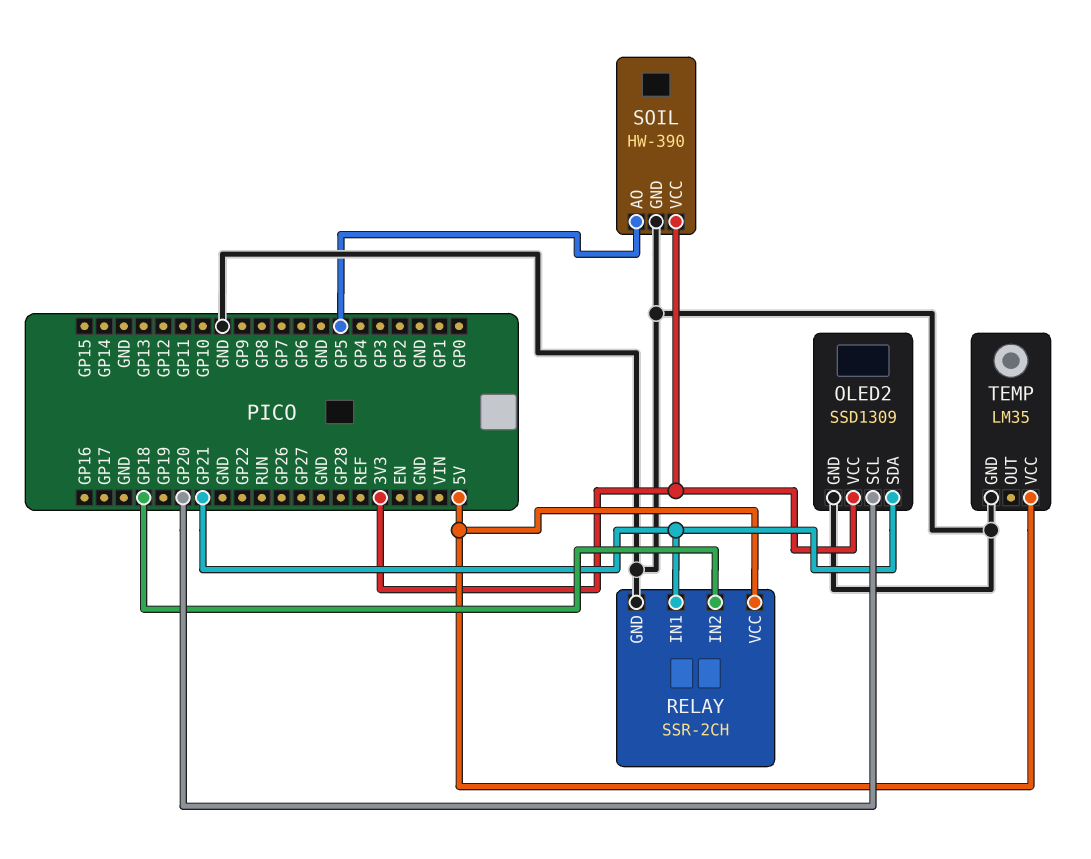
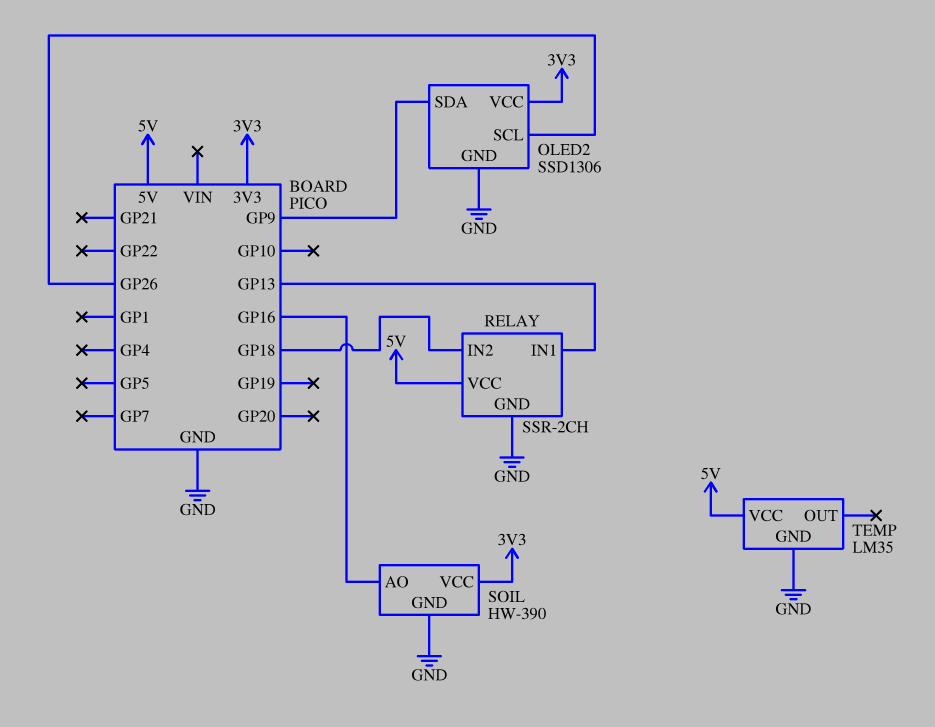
OLED2: SSD1309 -> SSD1306
OLED2 pin SCL: GP20 -> GP26
OLED2 pin SDA: GP21 -> GP9
RELAY pin IN1: GP21 -> GP13
SOIL pin AO: GP5 -> GP16

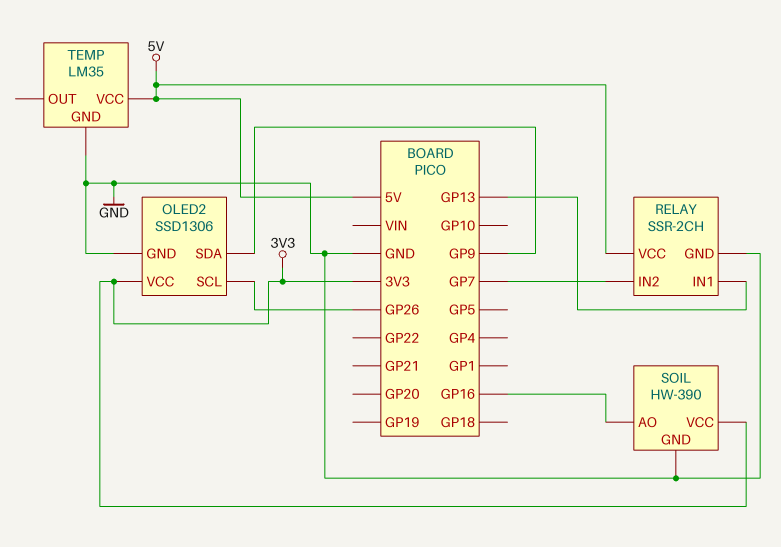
RELAY pin IN2: GP18 -> GP7

